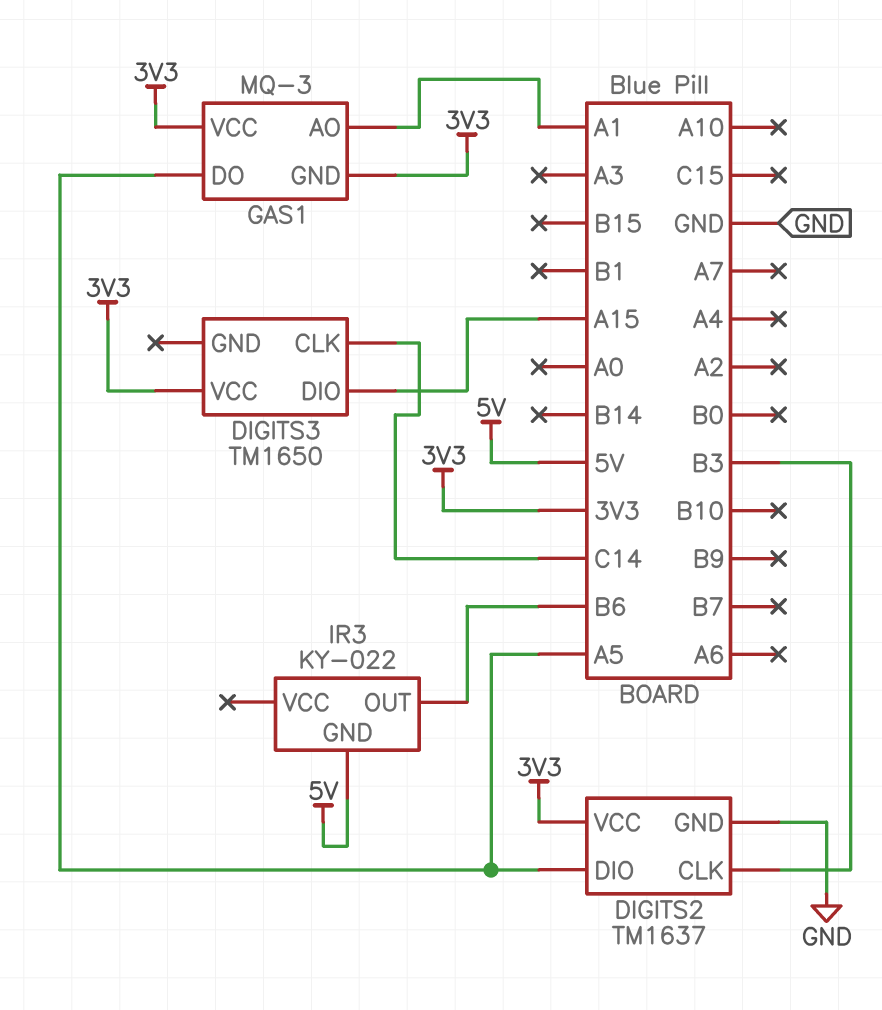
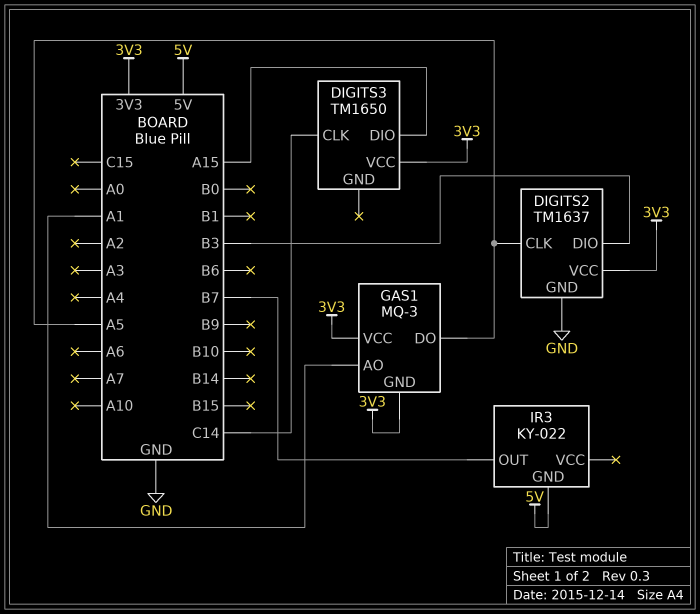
DIGITS2 pin CLK: B3 -> A5
DIGITS2 pin DIO: A5 -> B3
IR3 pin OUT: B6 -> B7

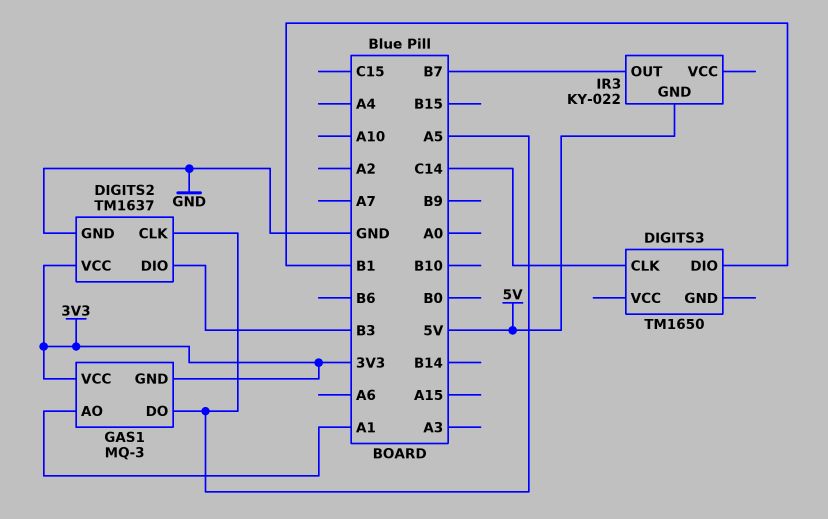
DIGITS3 pin DIO: A15 -> B1
DIGITS3 pin VCC: 3V3 -> none

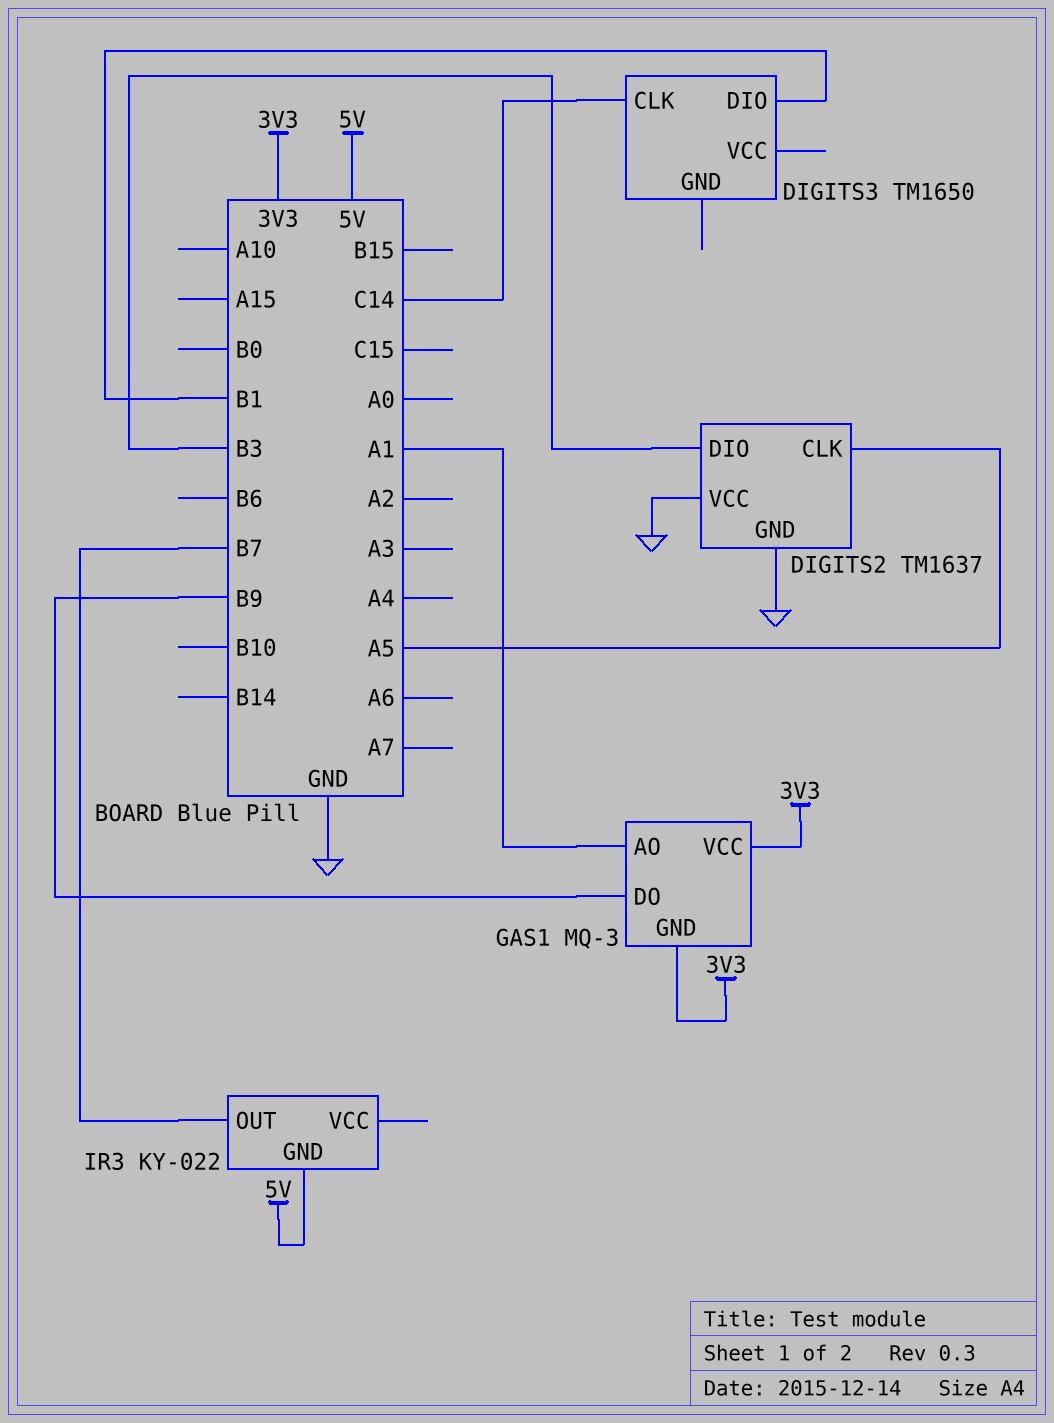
DIGITS2 pin VCC: 3V3 -> GND
GAS1 pin DO: A5 -> B9

